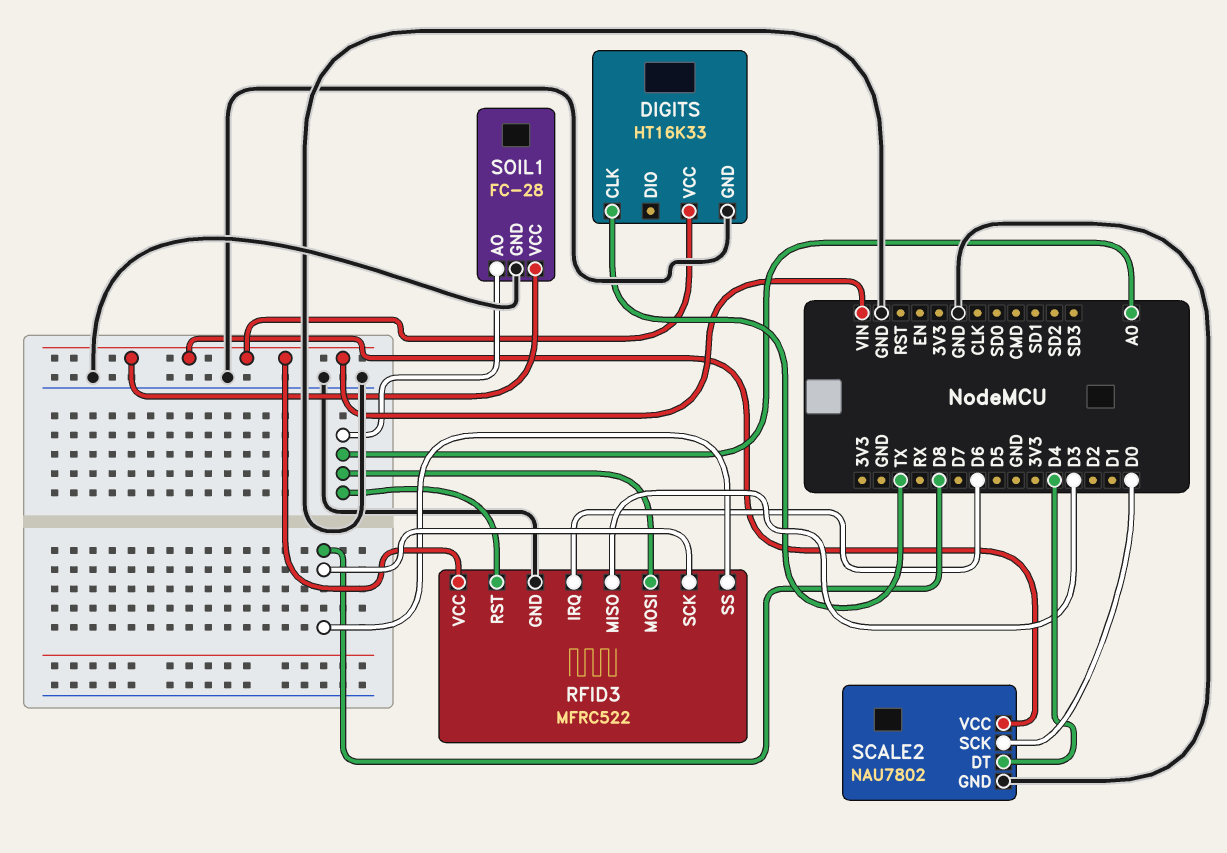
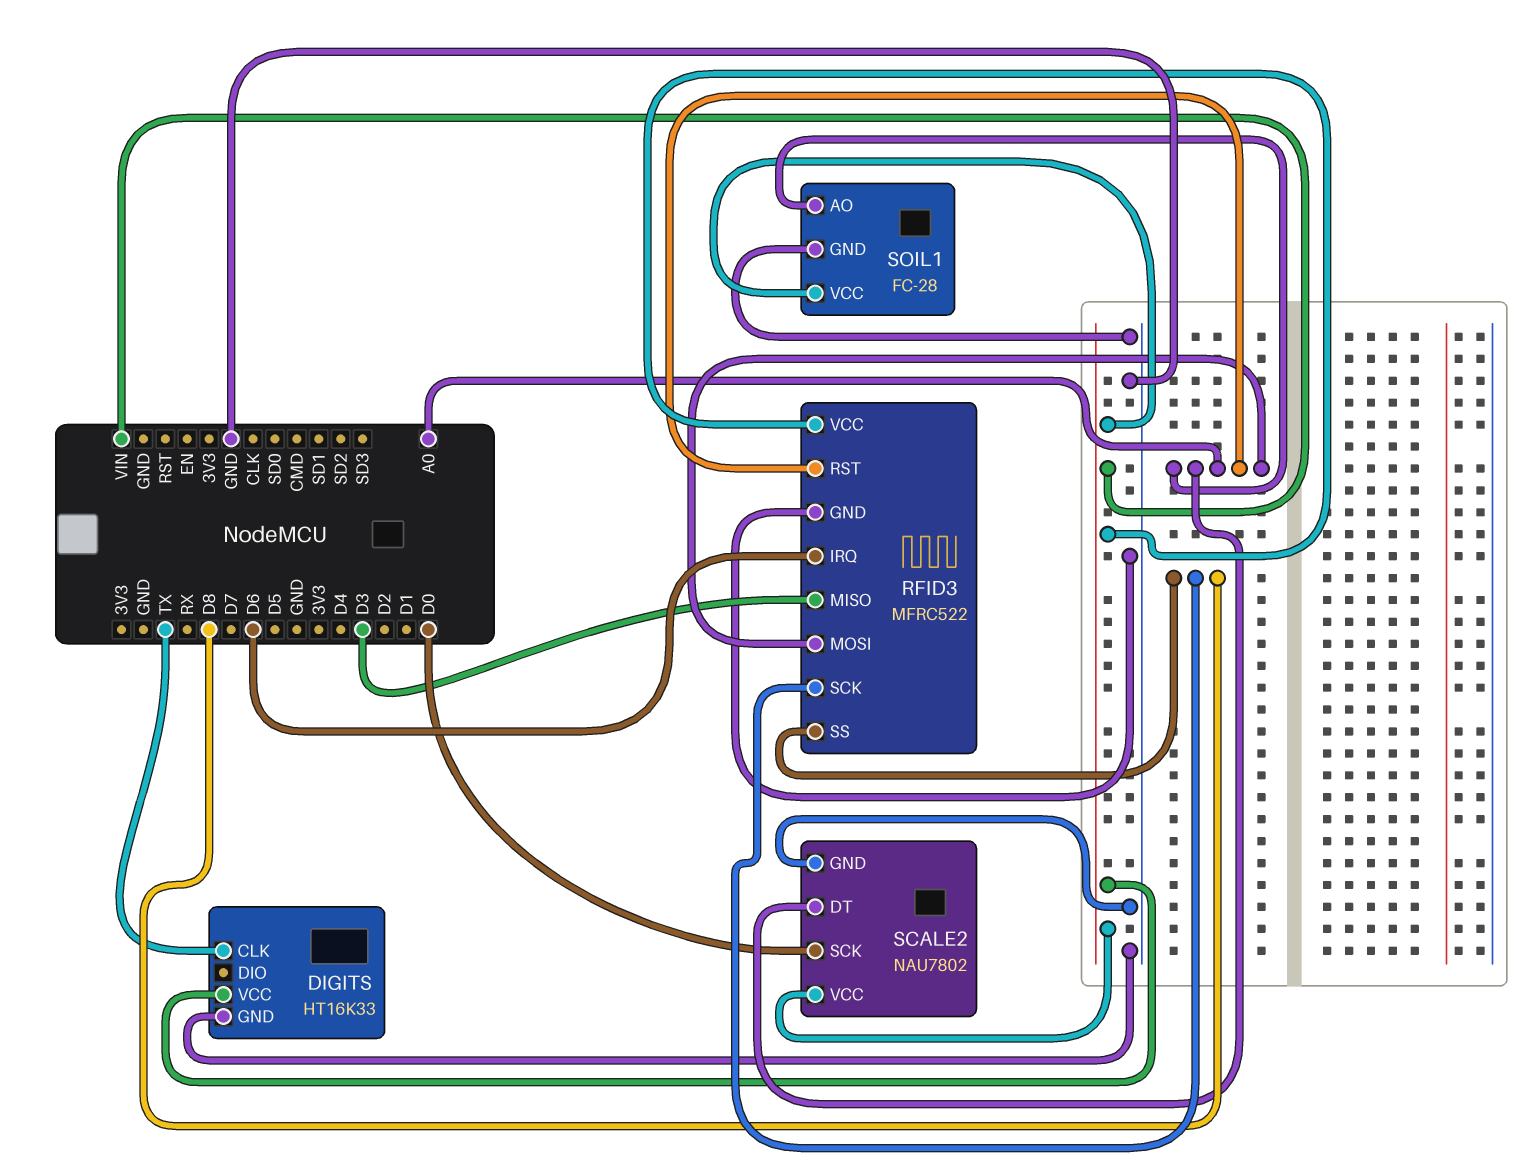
SCALE2 pin DT: D4 -> A0

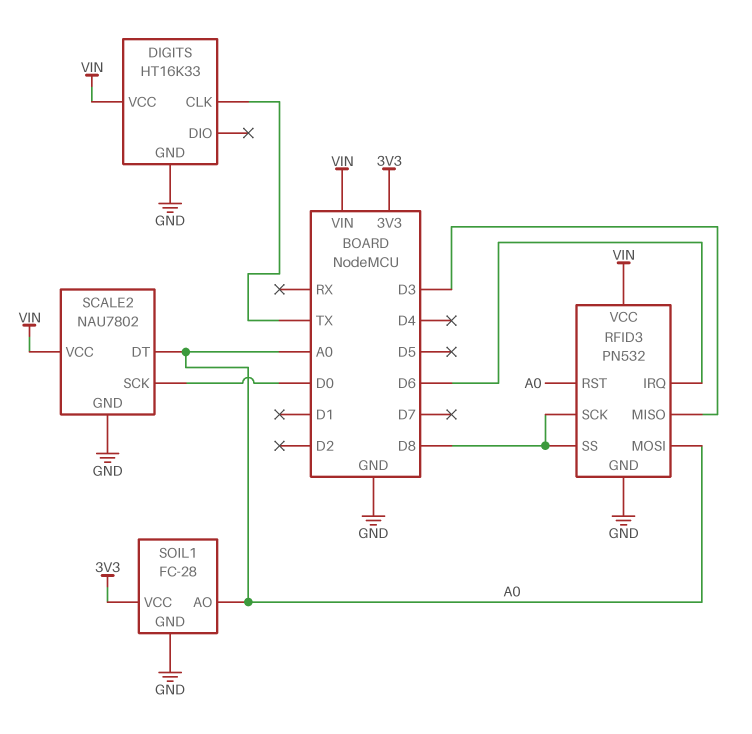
RFID3: MFRC522 -> PN532
SOIL1 pin VCC: VIN -> 3V3

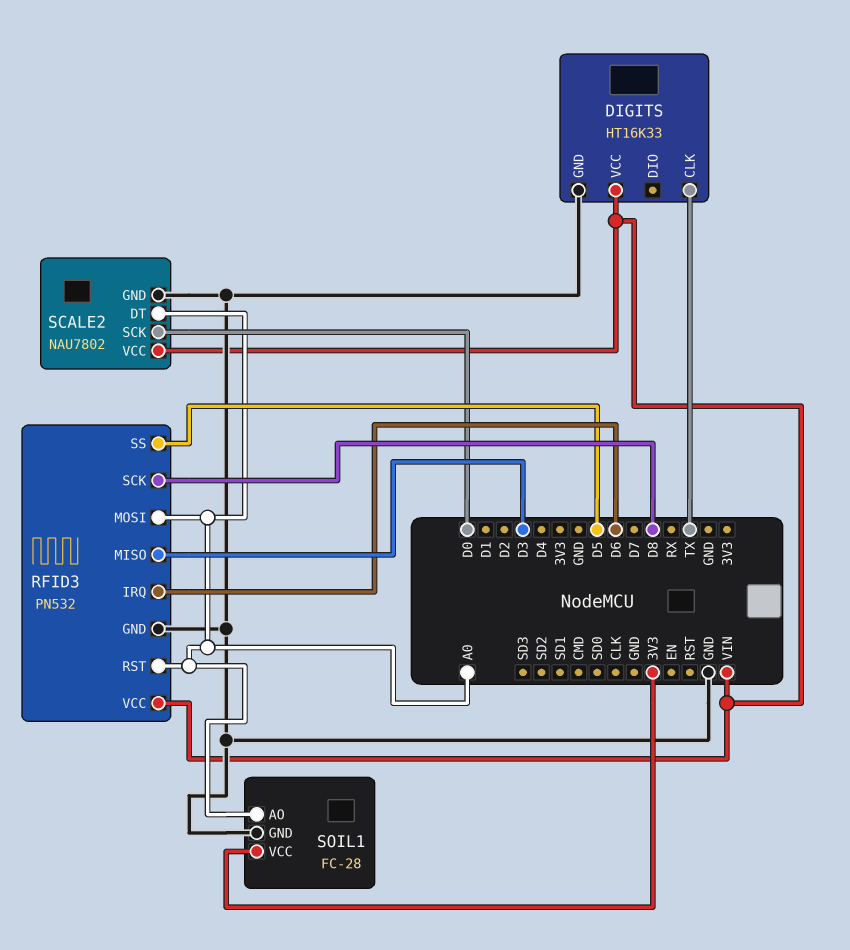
RFID3 pin SS: D8 -> D5

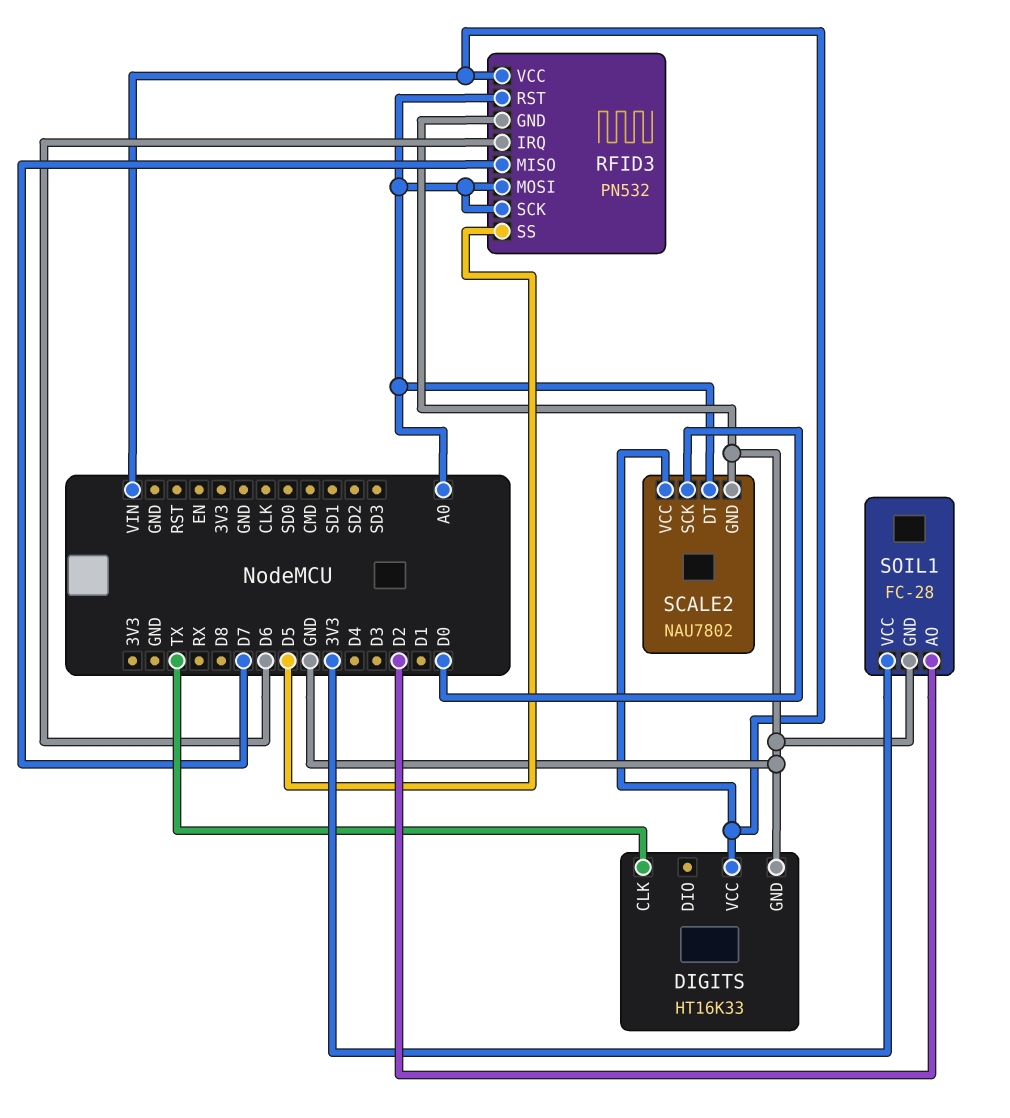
RFID3 pin MISO: D3 -> D7
RFID3 pin SCK: D8 -> A0
SOIL1 pin AO: A0 -> D2

